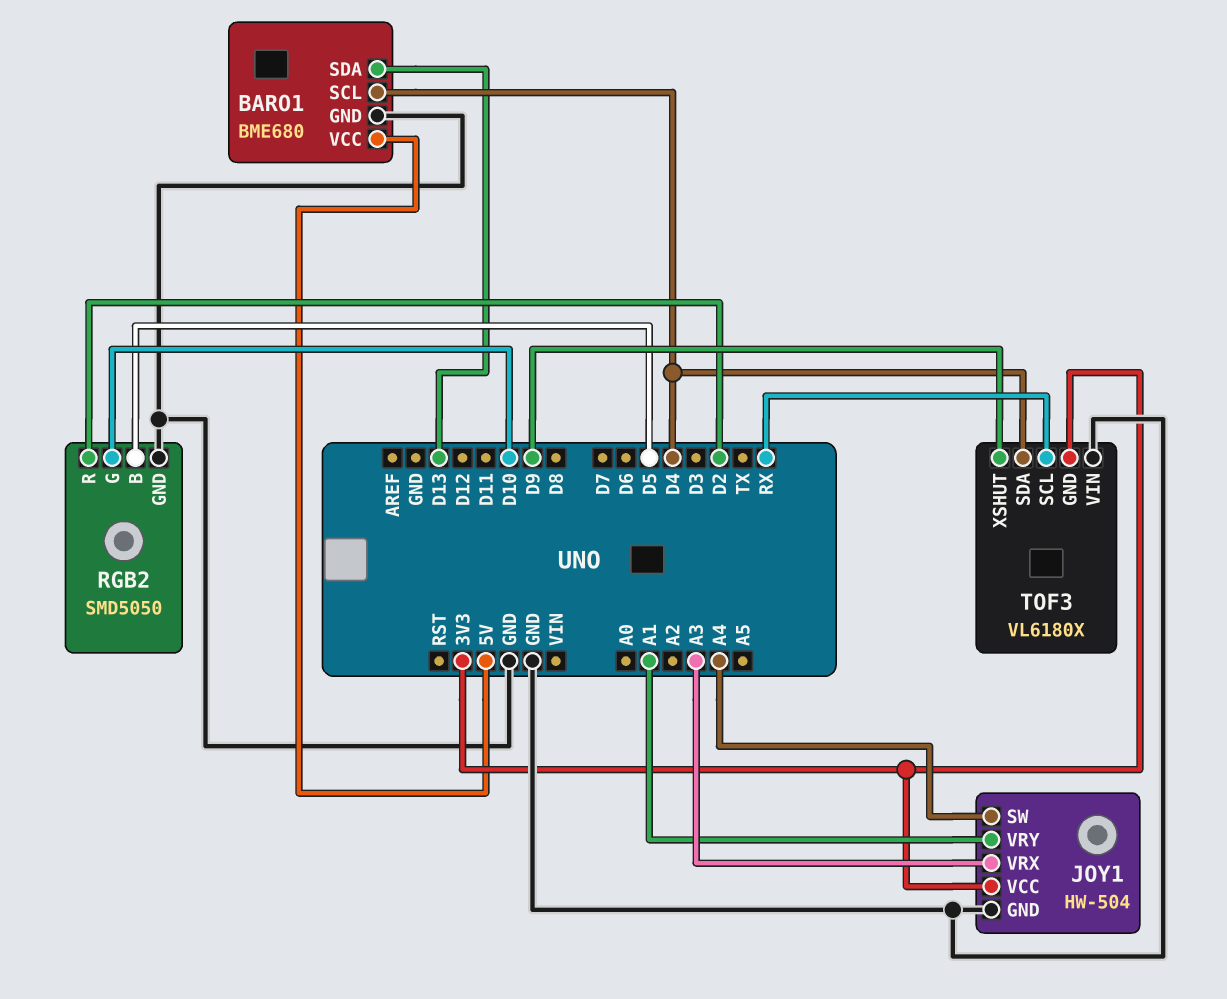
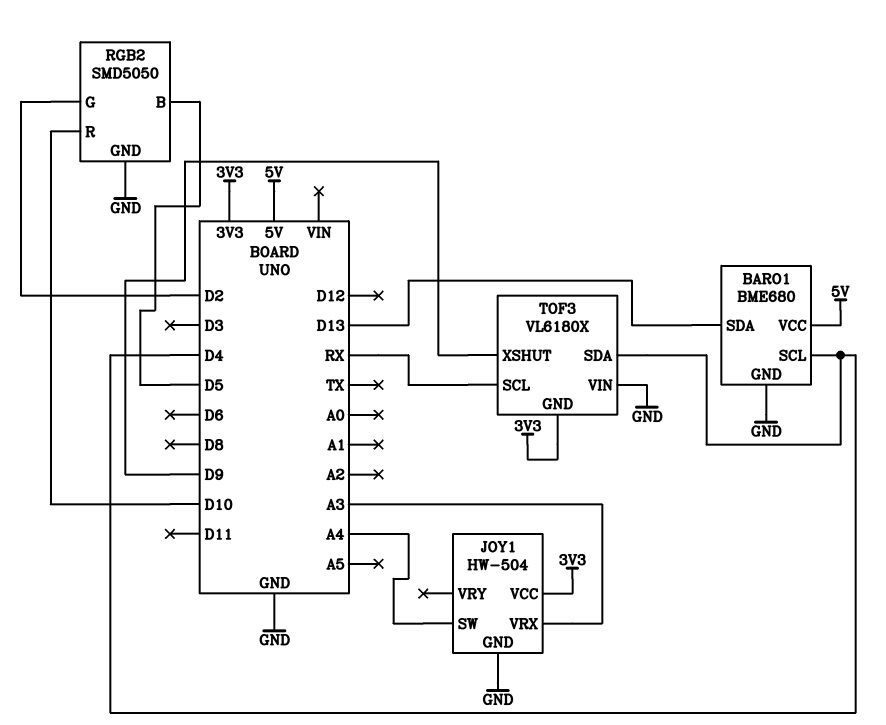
JOY1 pin VRY: A1 -> none
RGB2 pin G: D10 -> D2
RGB2 pin R: D2 -> D10

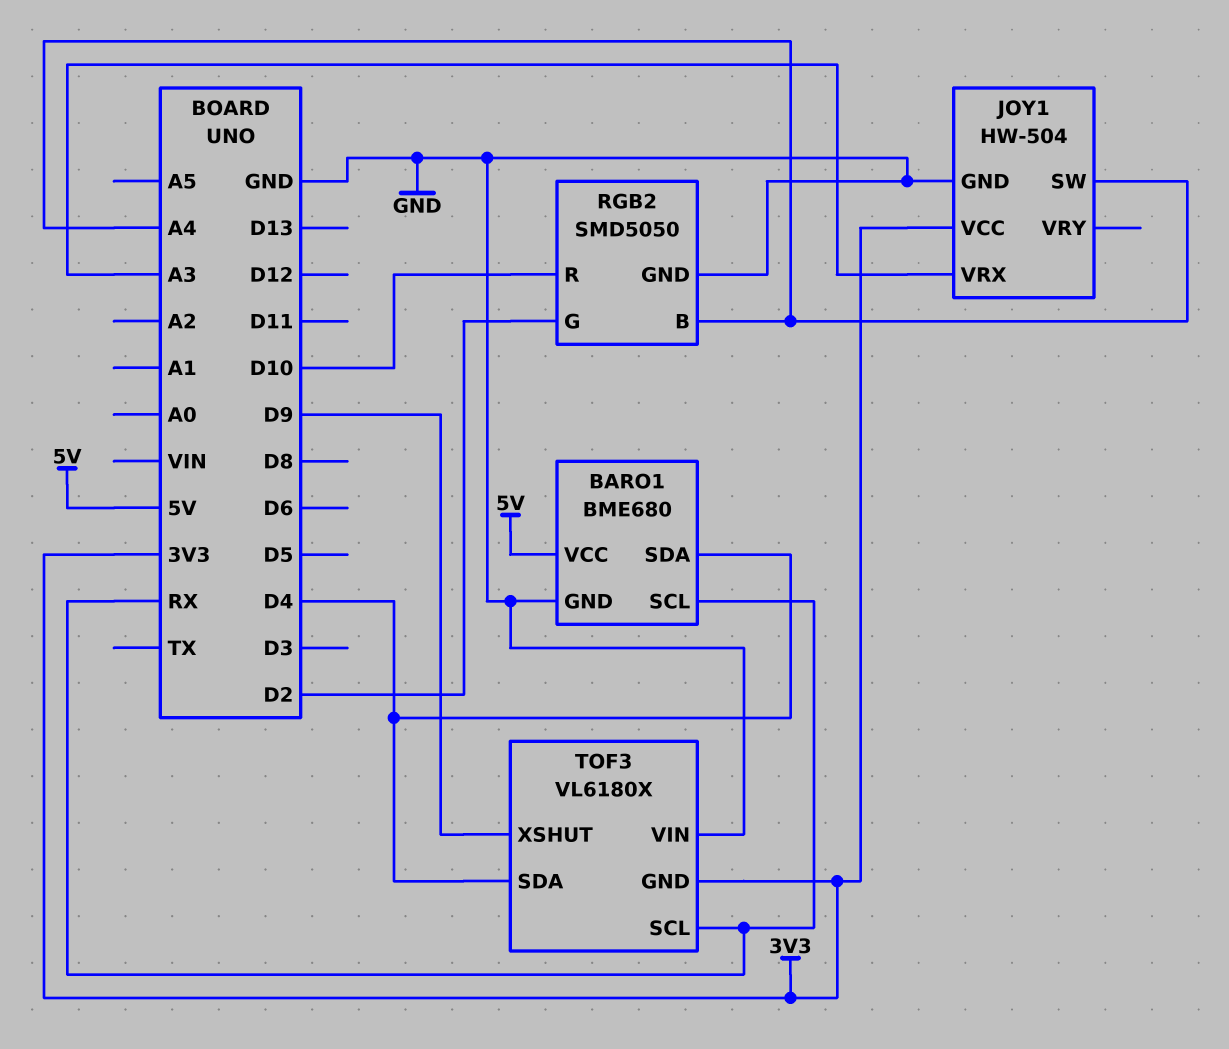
BARO1 pin SCL: D4 -> RX
BARO1 pin SDA: D13 -> D4
RGB2 pin B: D5 -> A4

